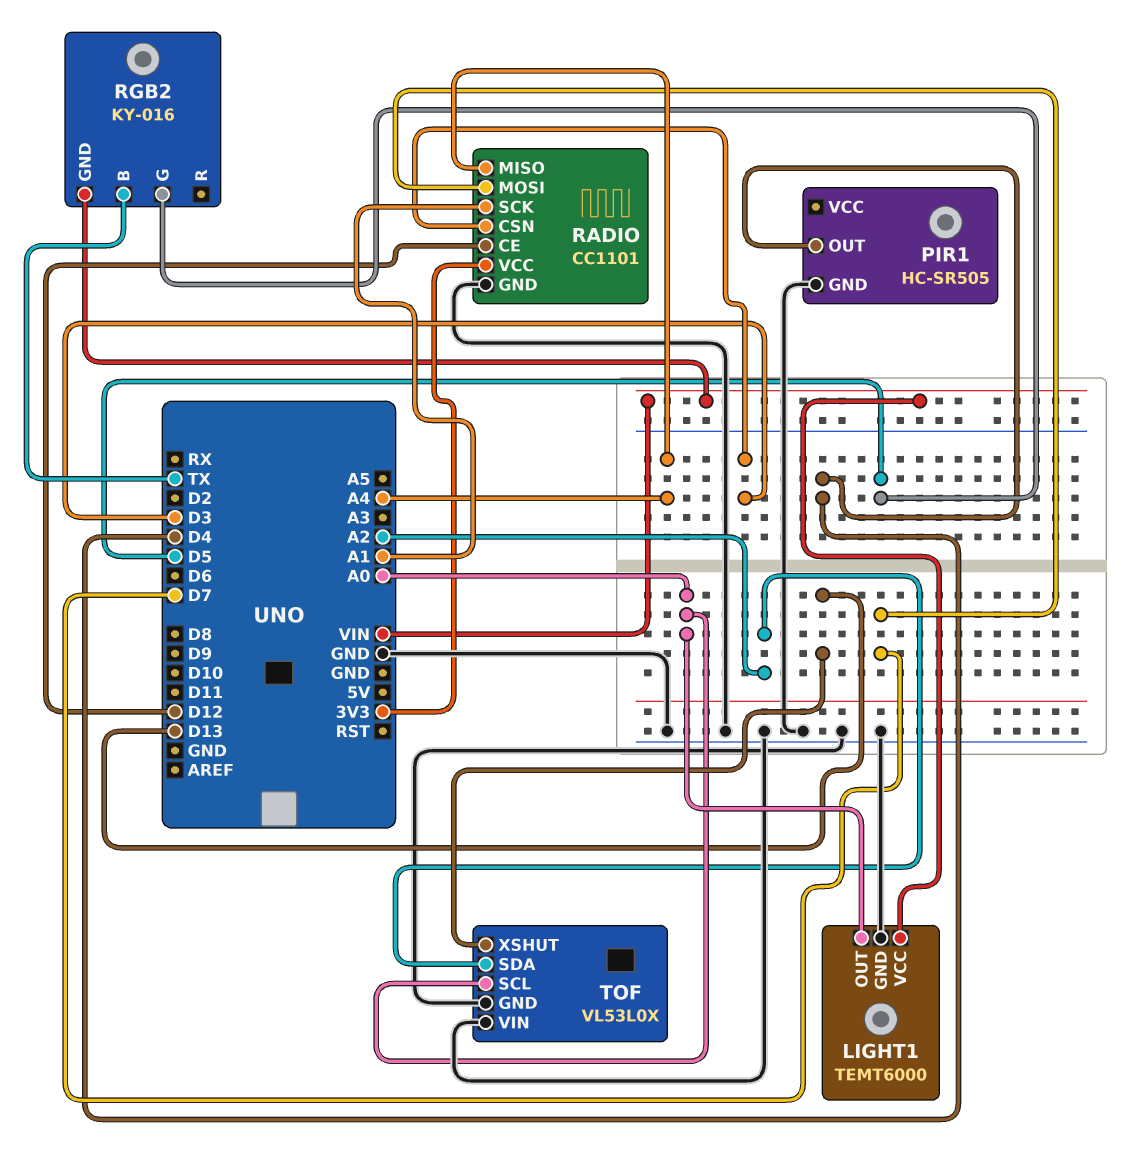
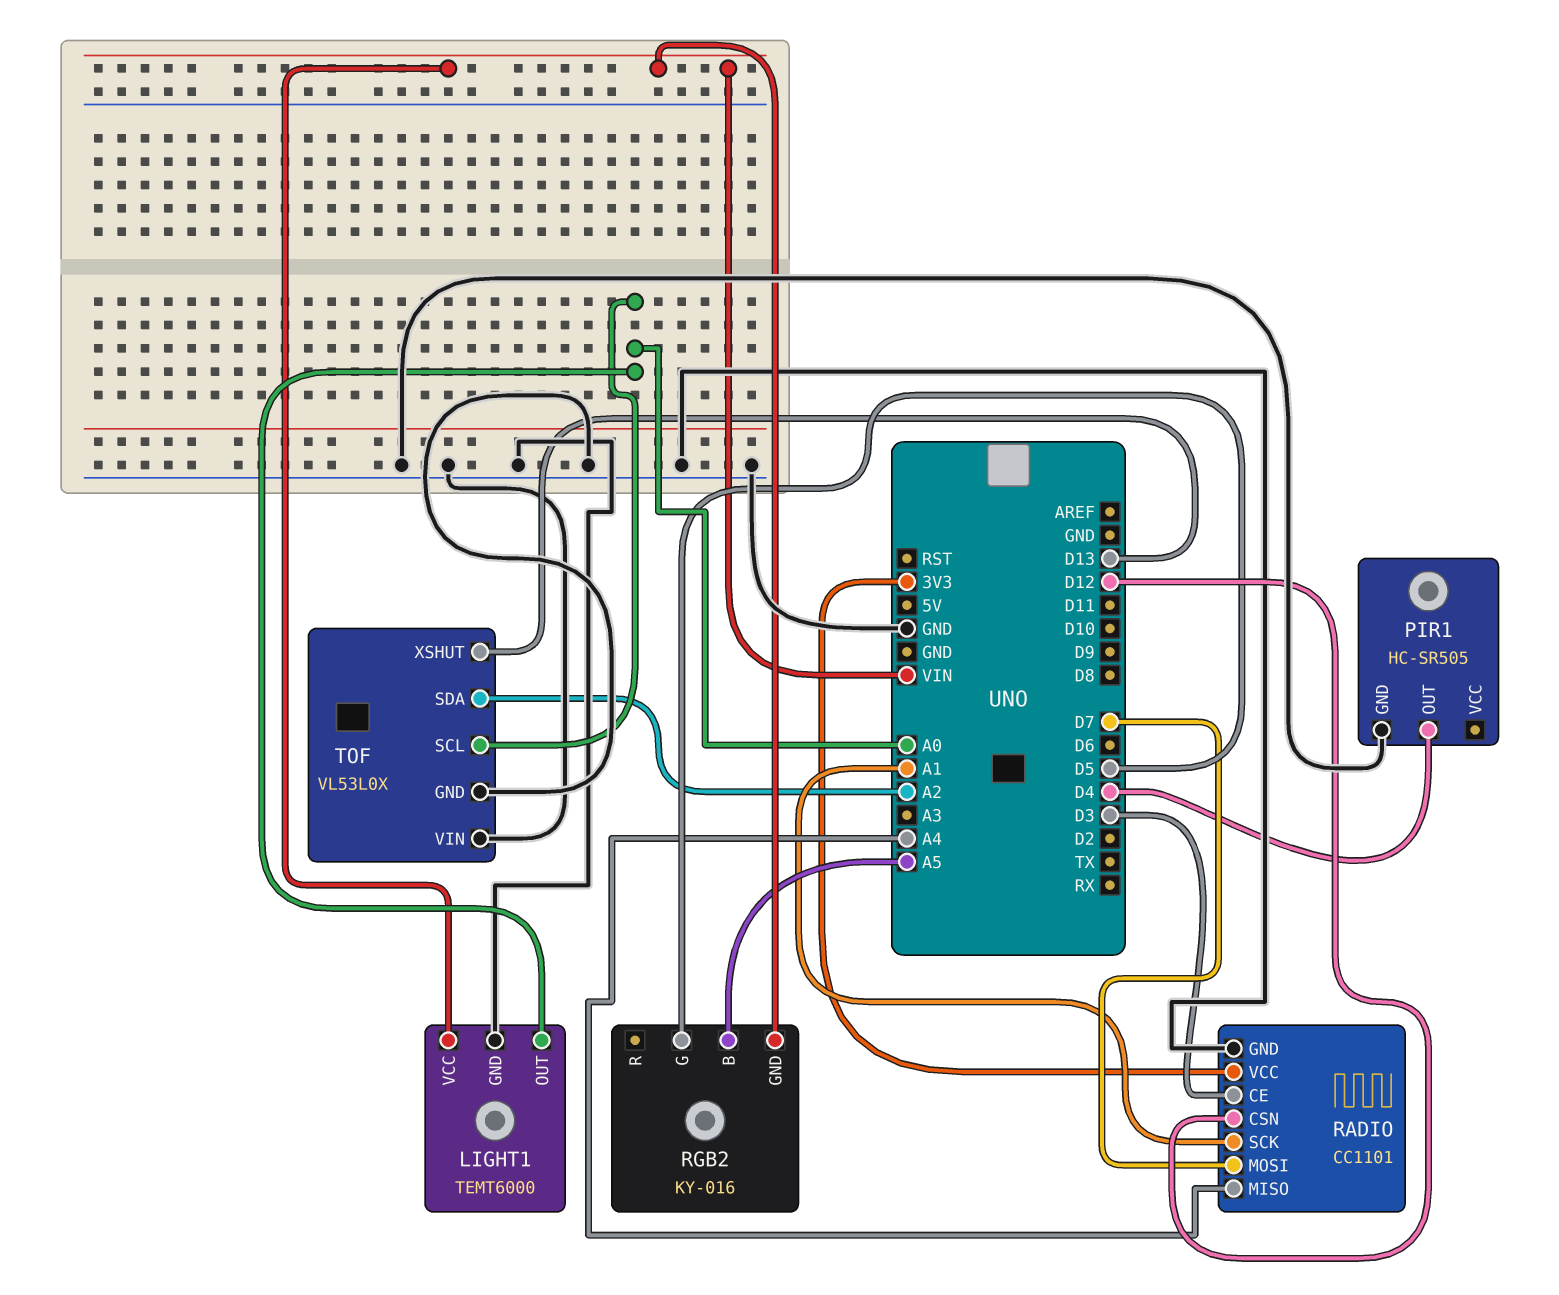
RADIO pin CE: D12 -> D3
RADIO pin CSN: D3 -> D12
RGB2 pin B: TX -> A5

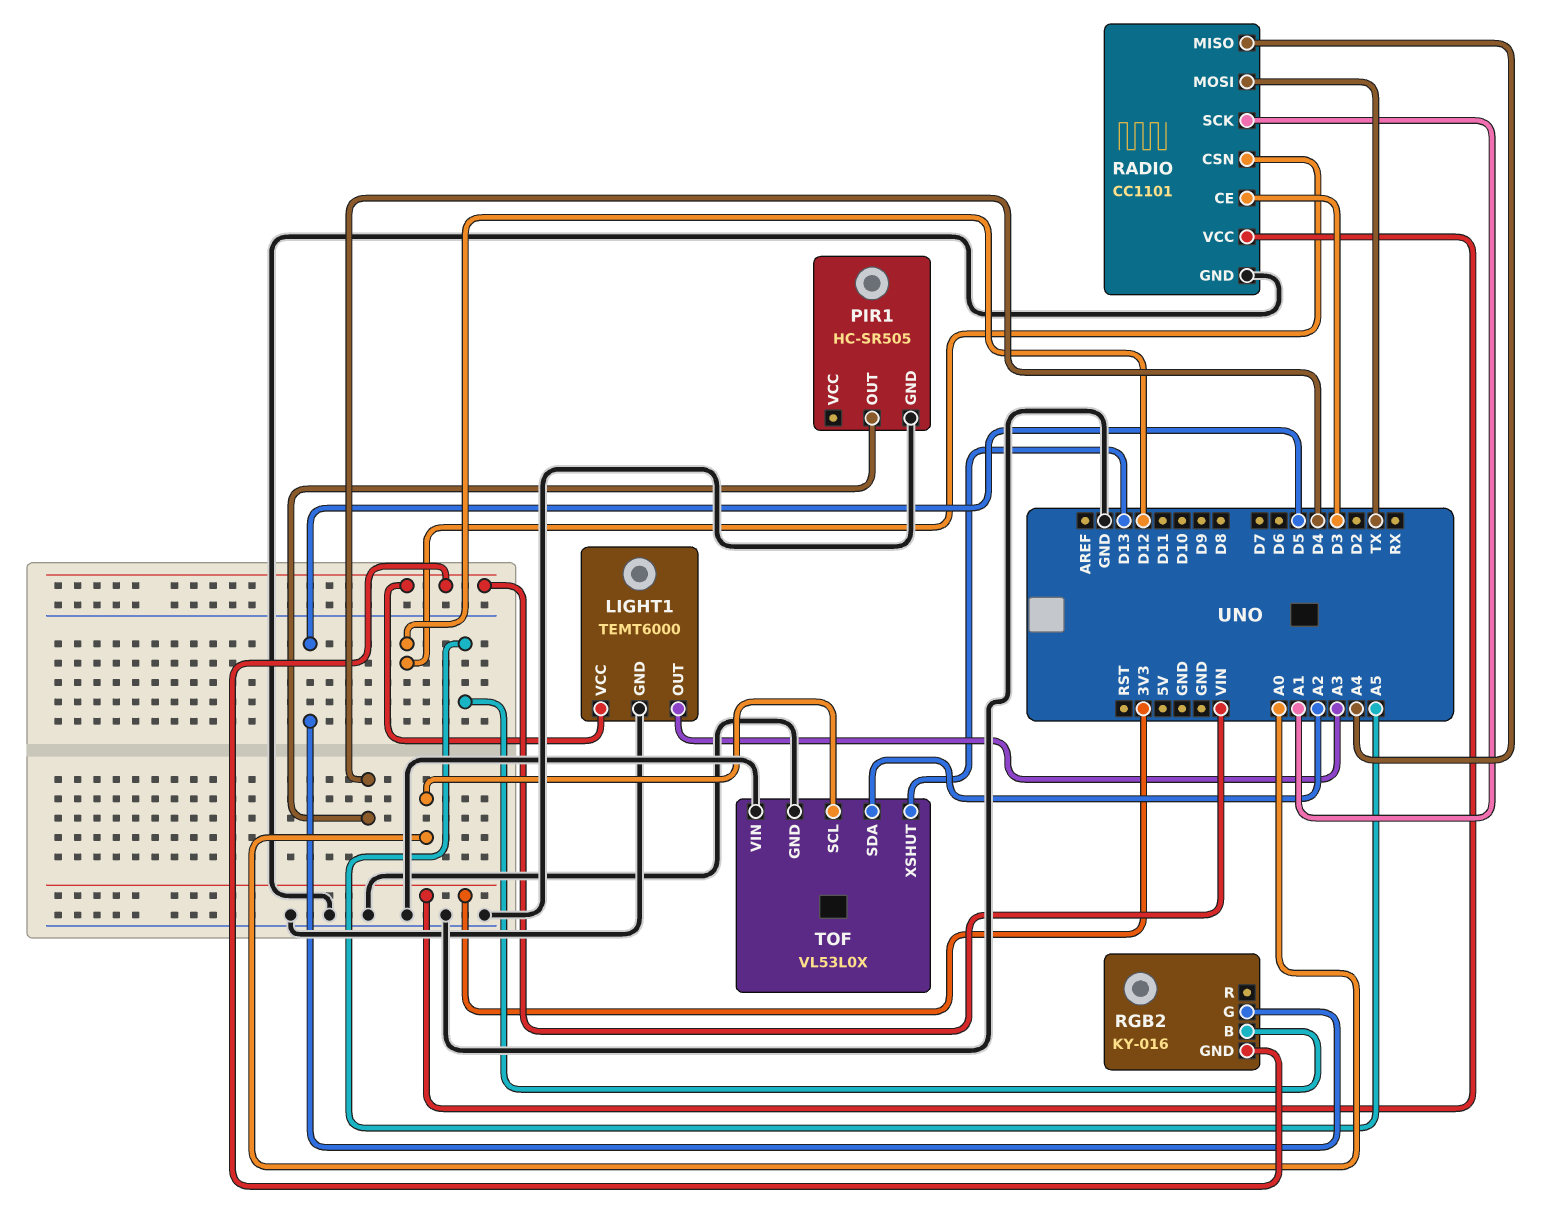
LIGHT1 pin OUT: A0 -> A3
RADIO pin MOSI: D7 -> TX

